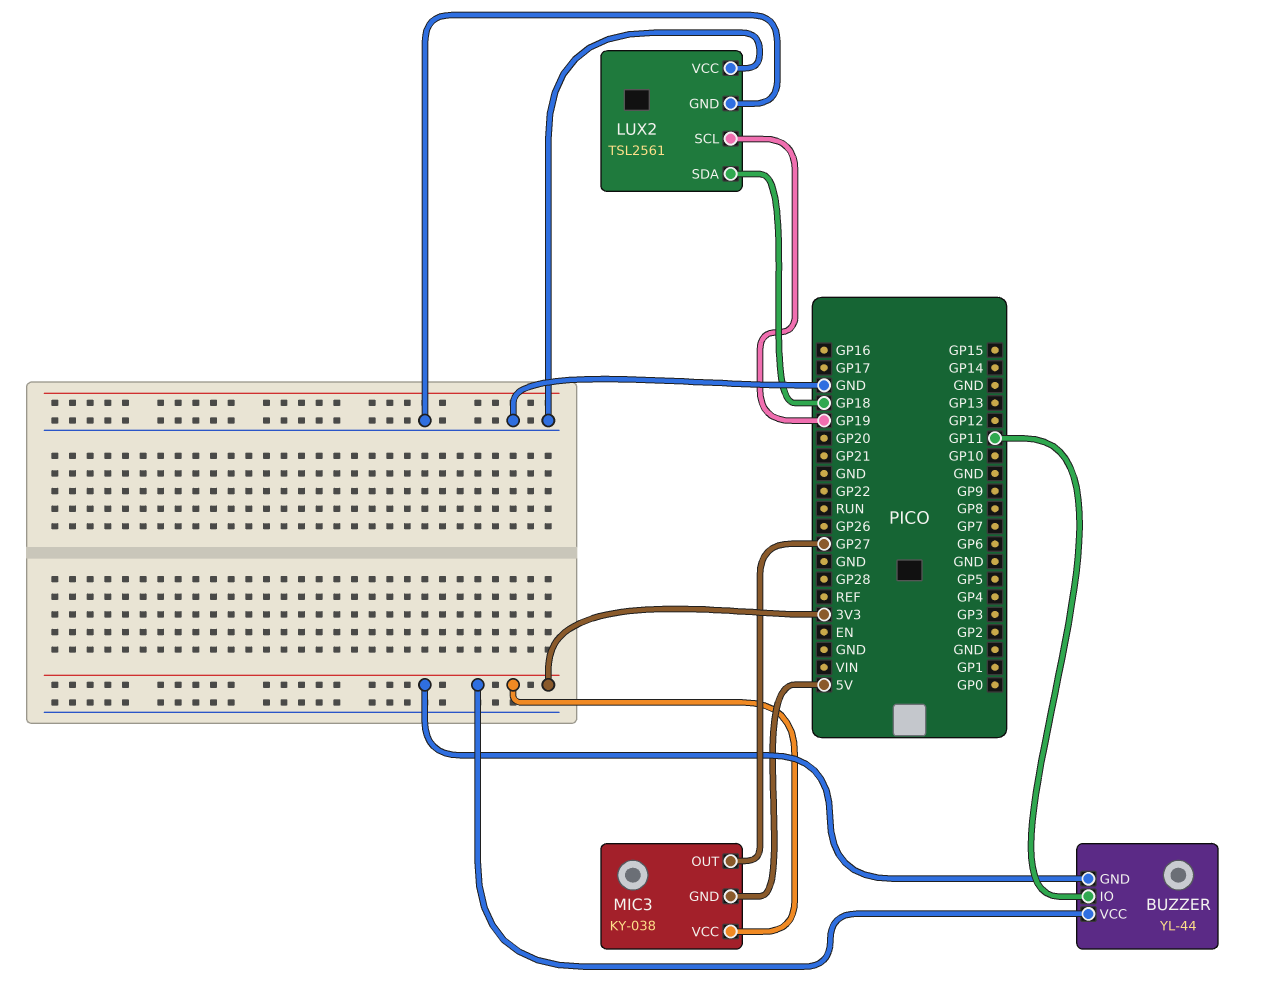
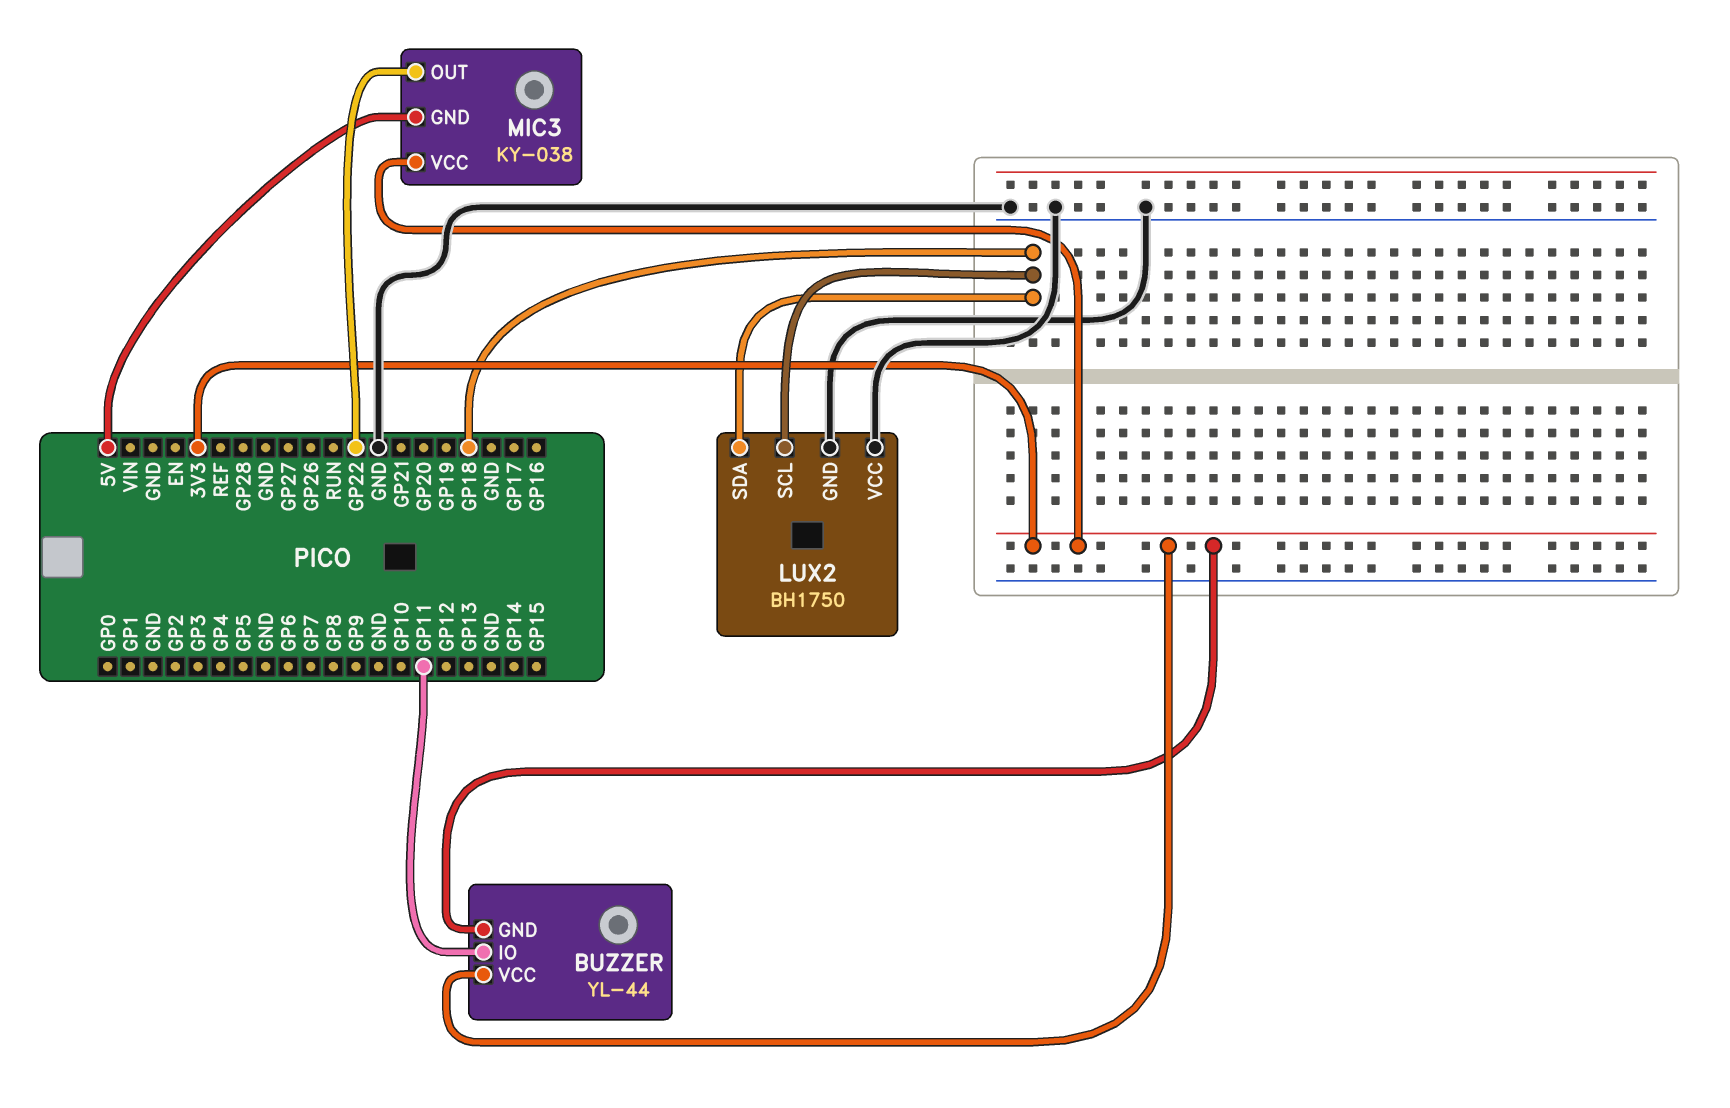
LUX2: TSL2561 -> BH1750
LUX2 pin SCL: GP19 -> GP18
MIC3 pin OUT: GP27 -> GP22

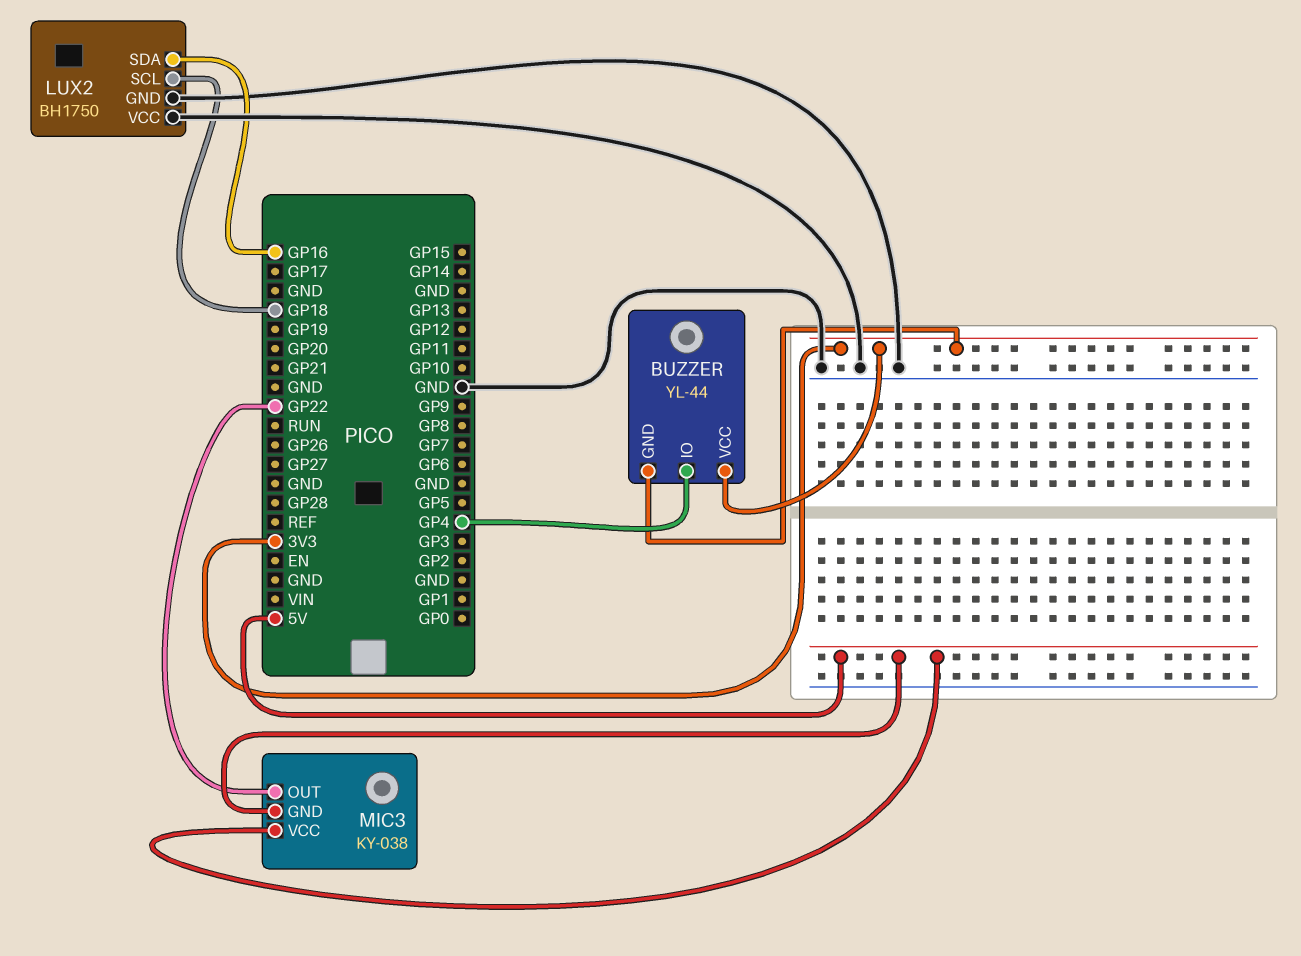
BUZZER pin IO: GP11 -> GP4
LUX2 pin SDA: GP18 -> GP16
MIC3 pin VCC: 3V3 -> 5V

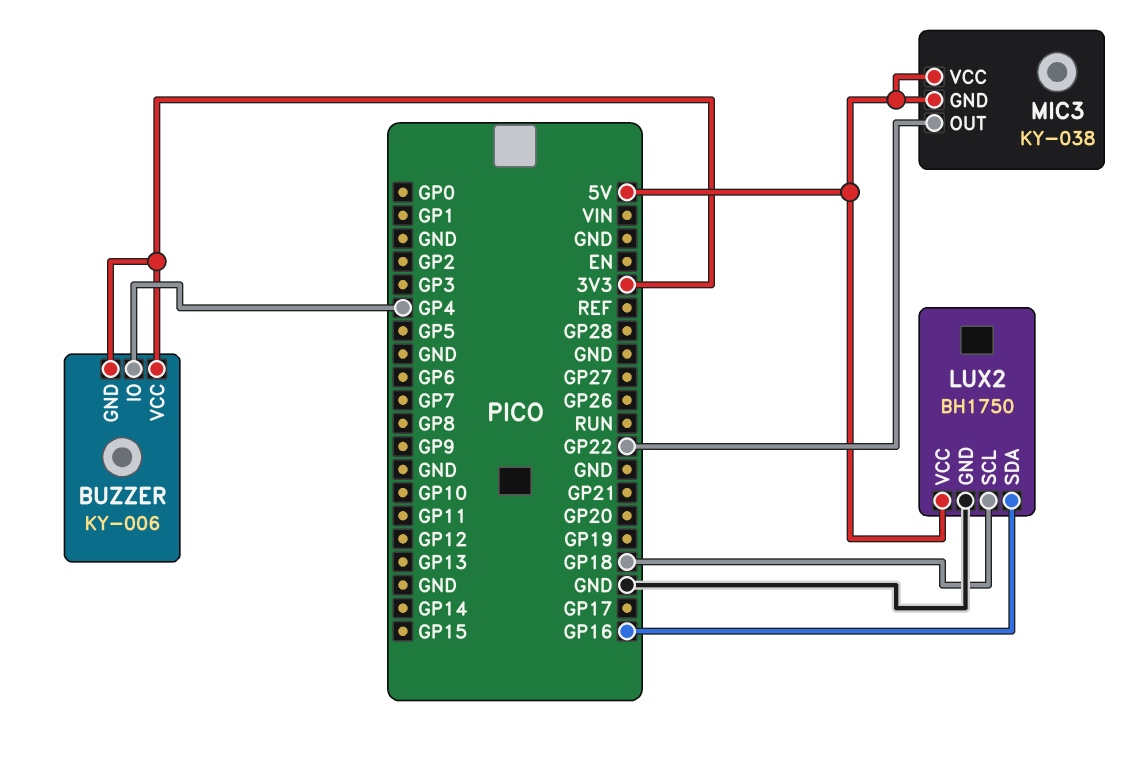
BUZZER: YL-44 -> KY-006
LUX2 pin VCC: GND -> 5V

